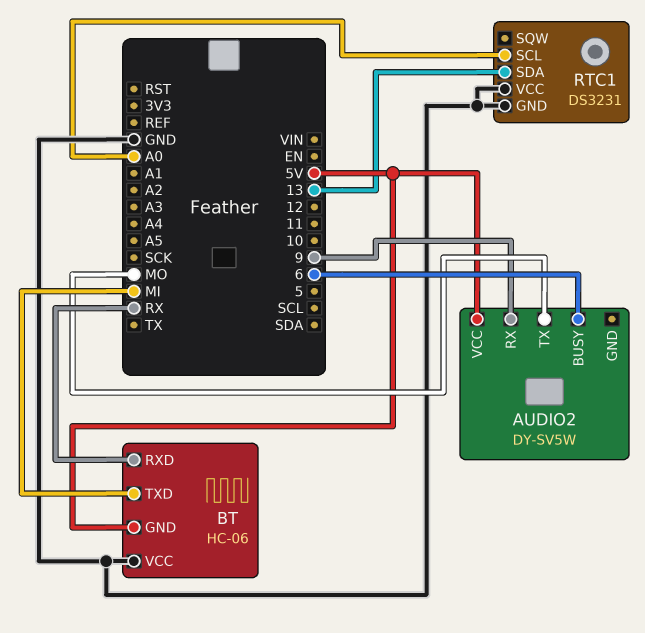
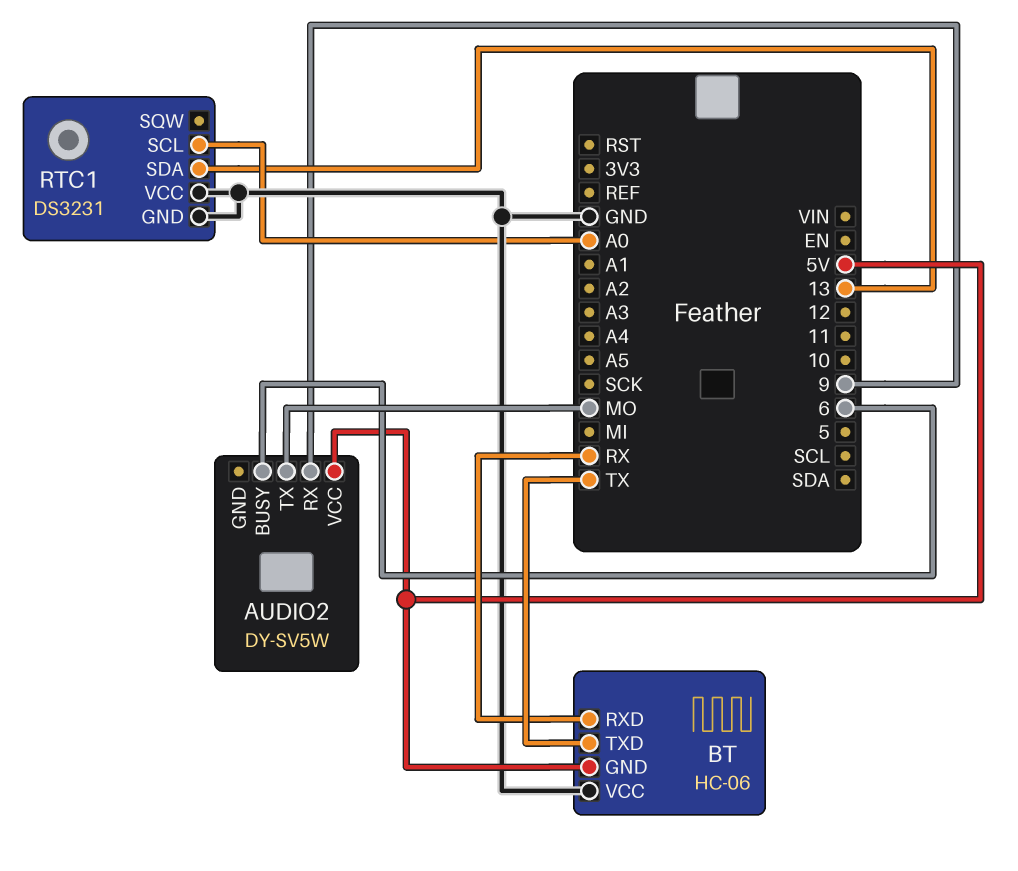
BT pin TXD: MI -> TX

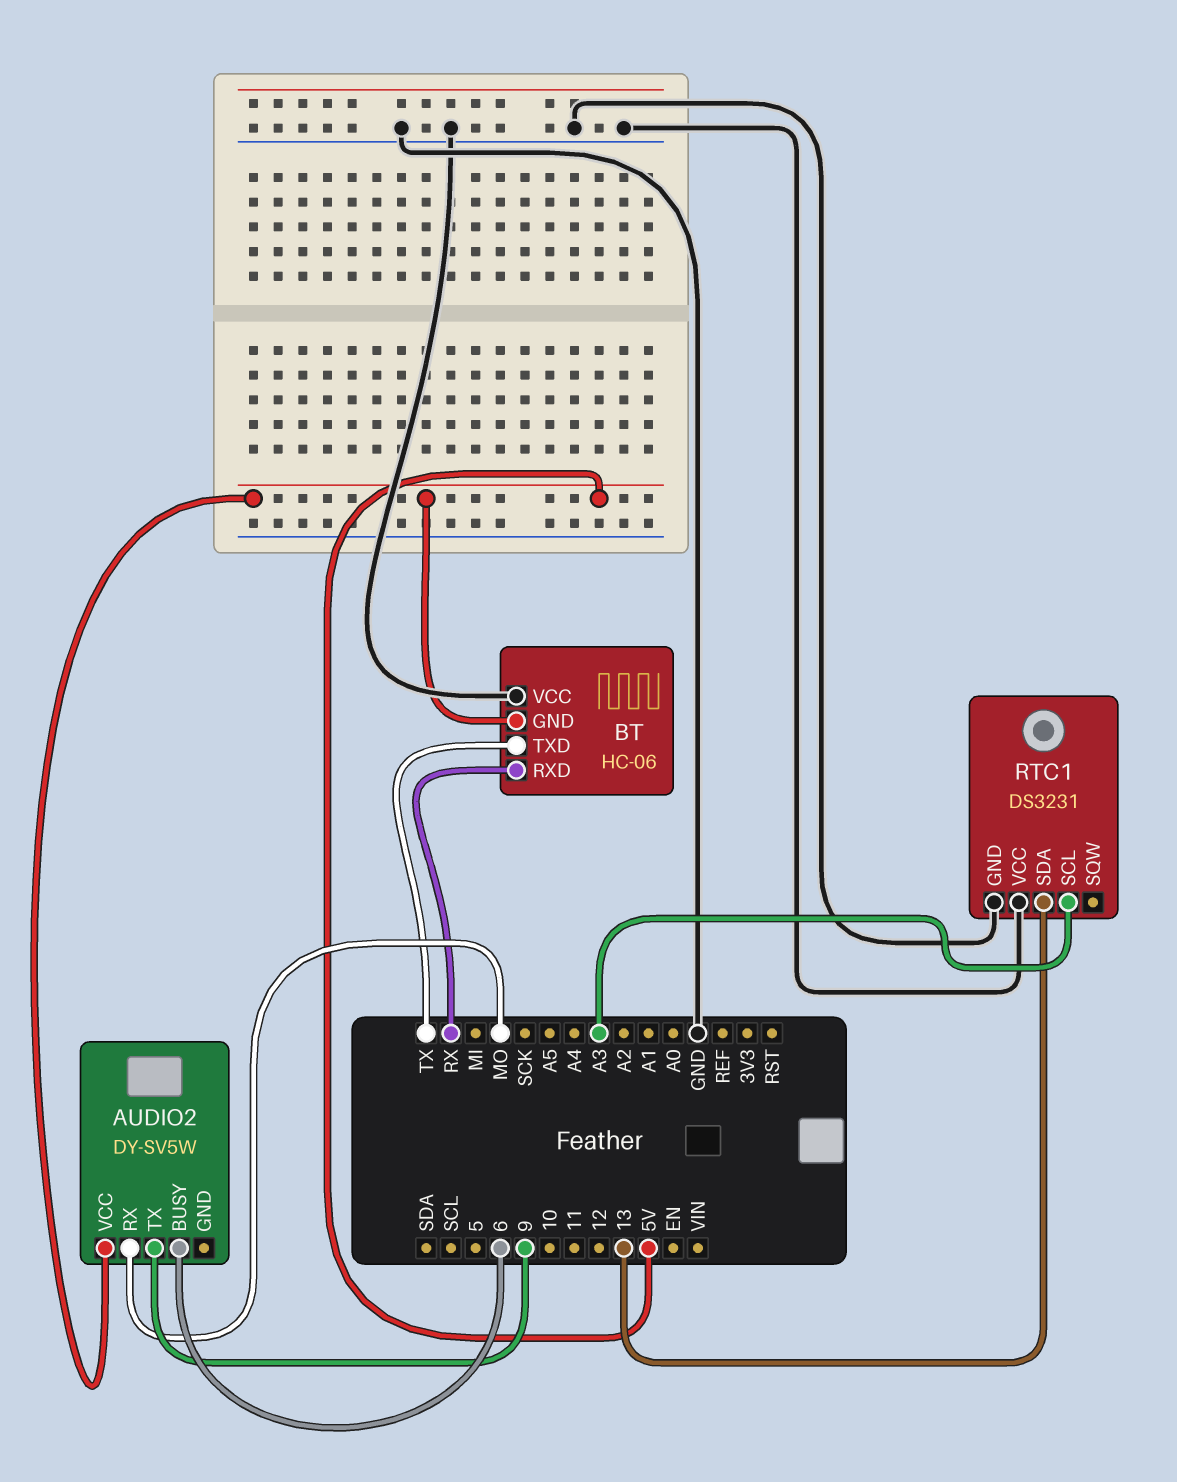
AUDIO2 pin RX: 9 -> MO
AUDIO2 pin TX: MO -> 9
RTC1 pin SCL: A0 -> A3

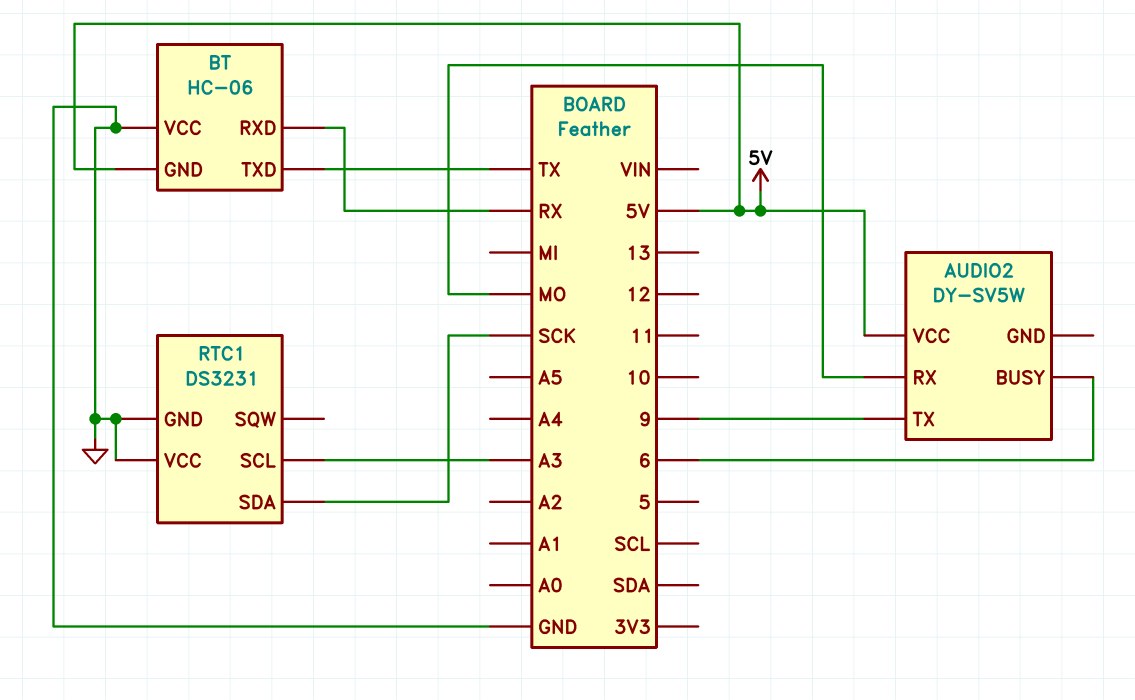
RTC1 pin SDA: 13 -> SCK

